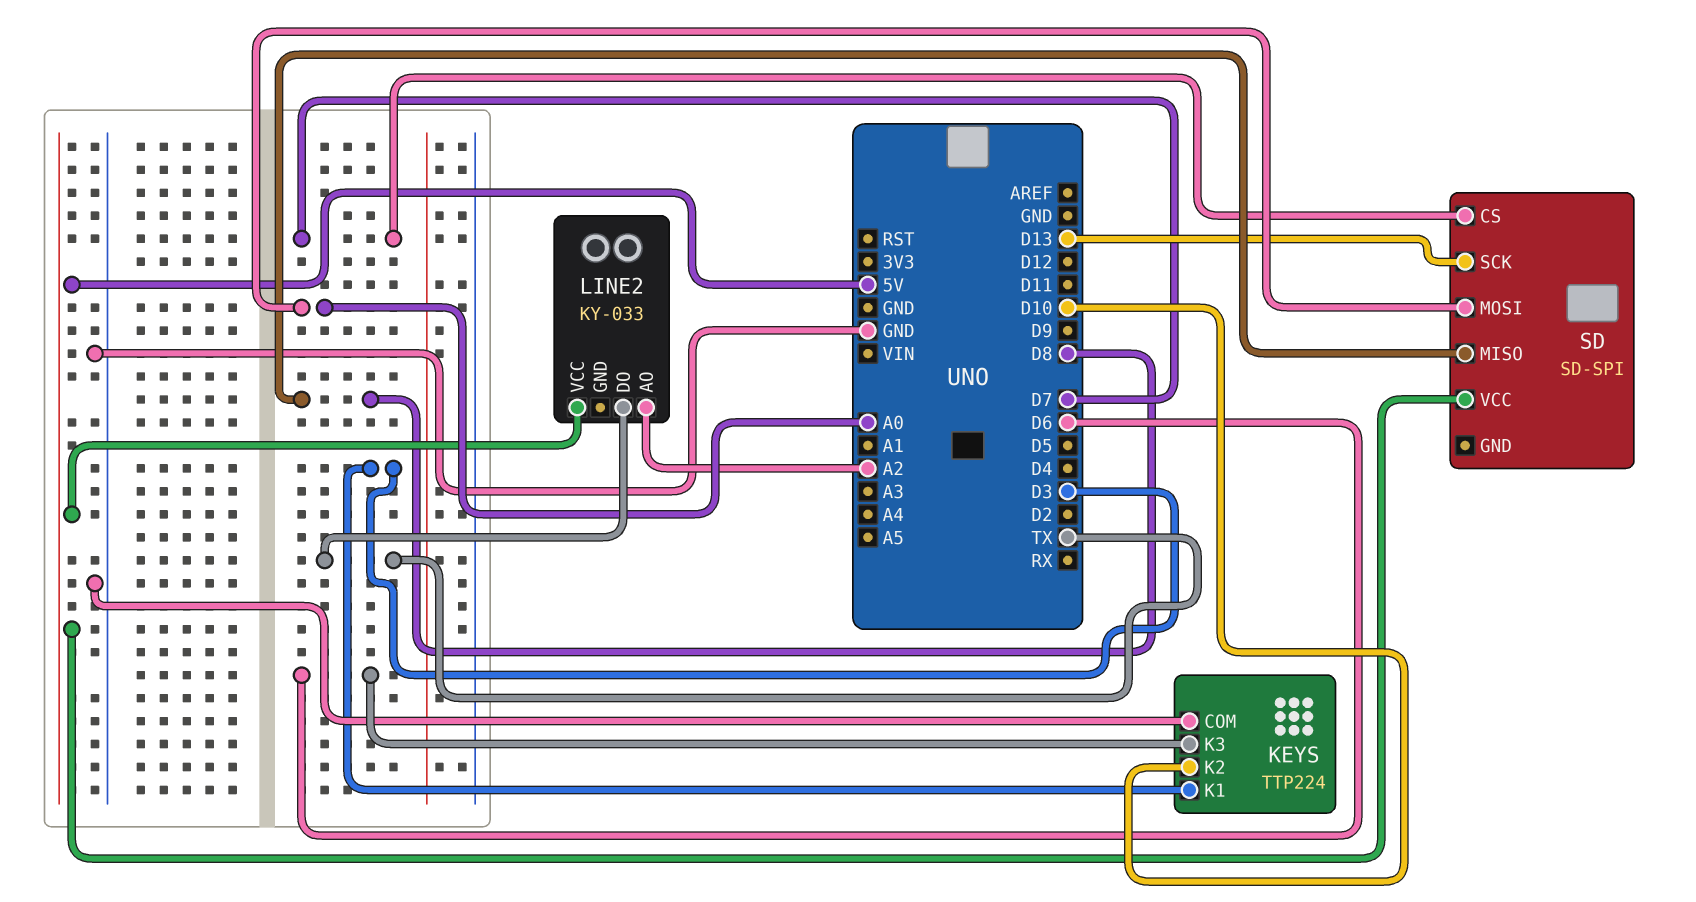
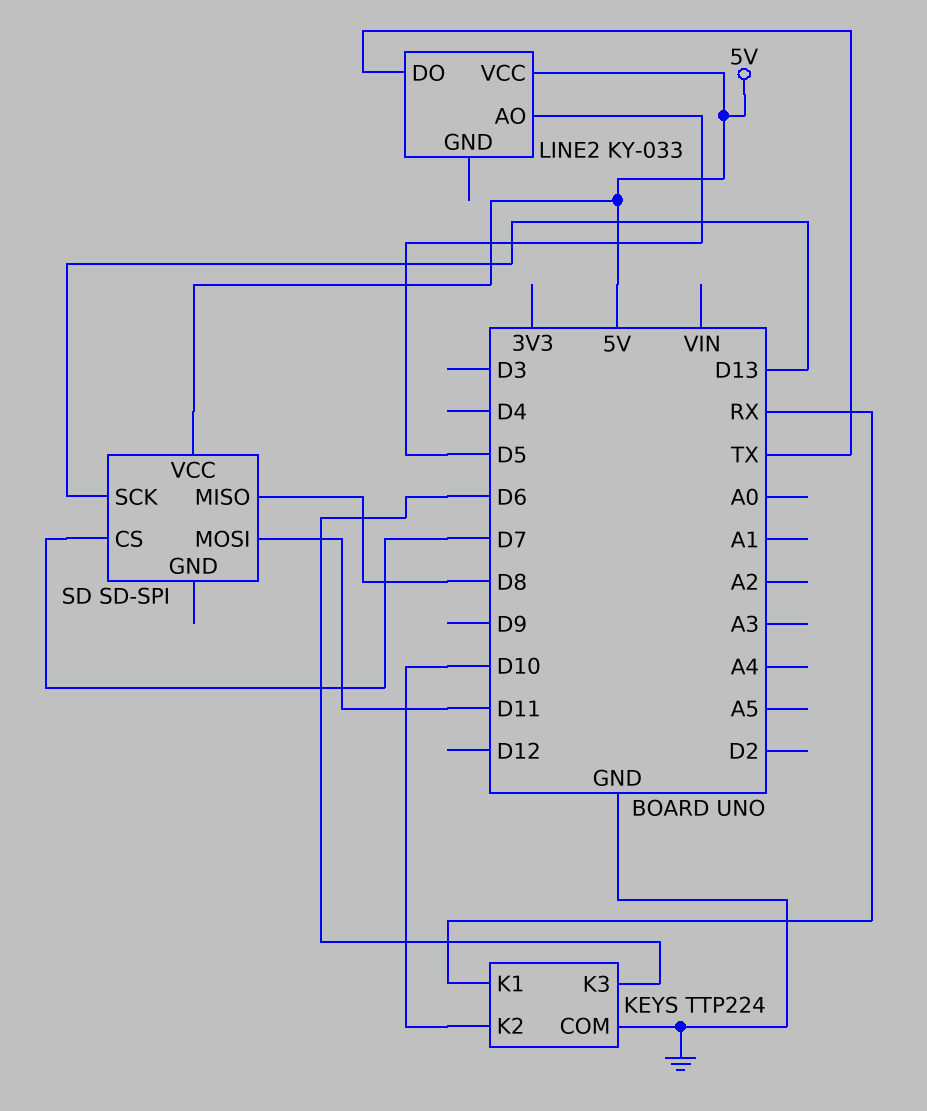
KEYS pin K1: D3 -> RX
LINE2 pin AO: A2 -> D5
SD pin MOSI: A0 -> D11

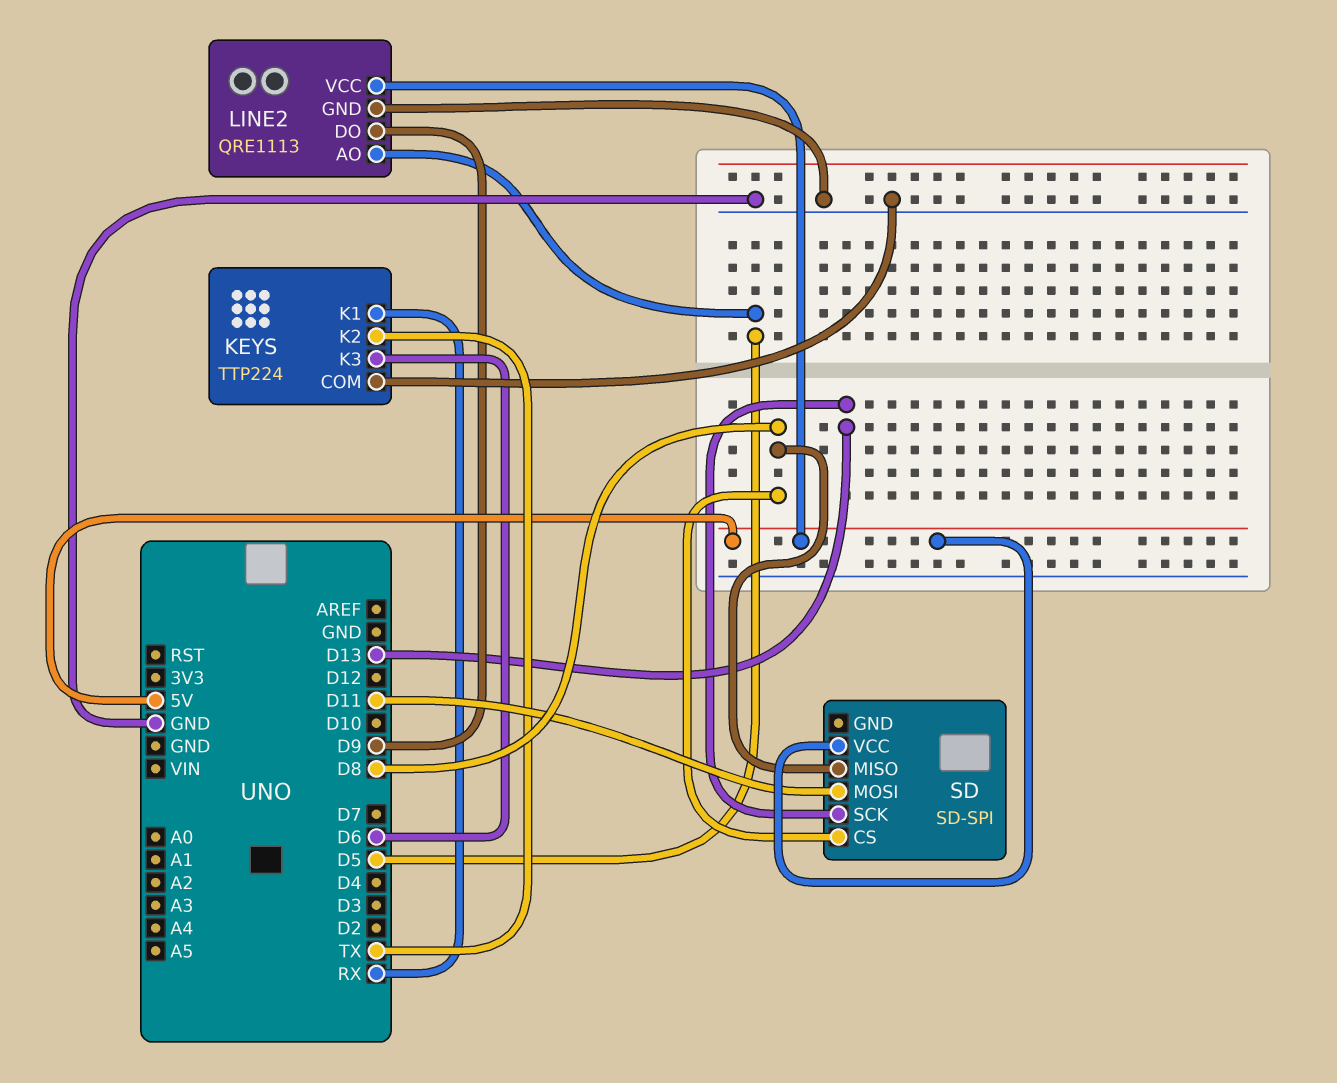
KEYS pin K2: D10 -> TX
LINE2: KY-033 -> QRE1113
LINE2 pin DO: TX -> D9
LINE2 pin GND: none -> GND
SD pin CS: D7 -> D8

